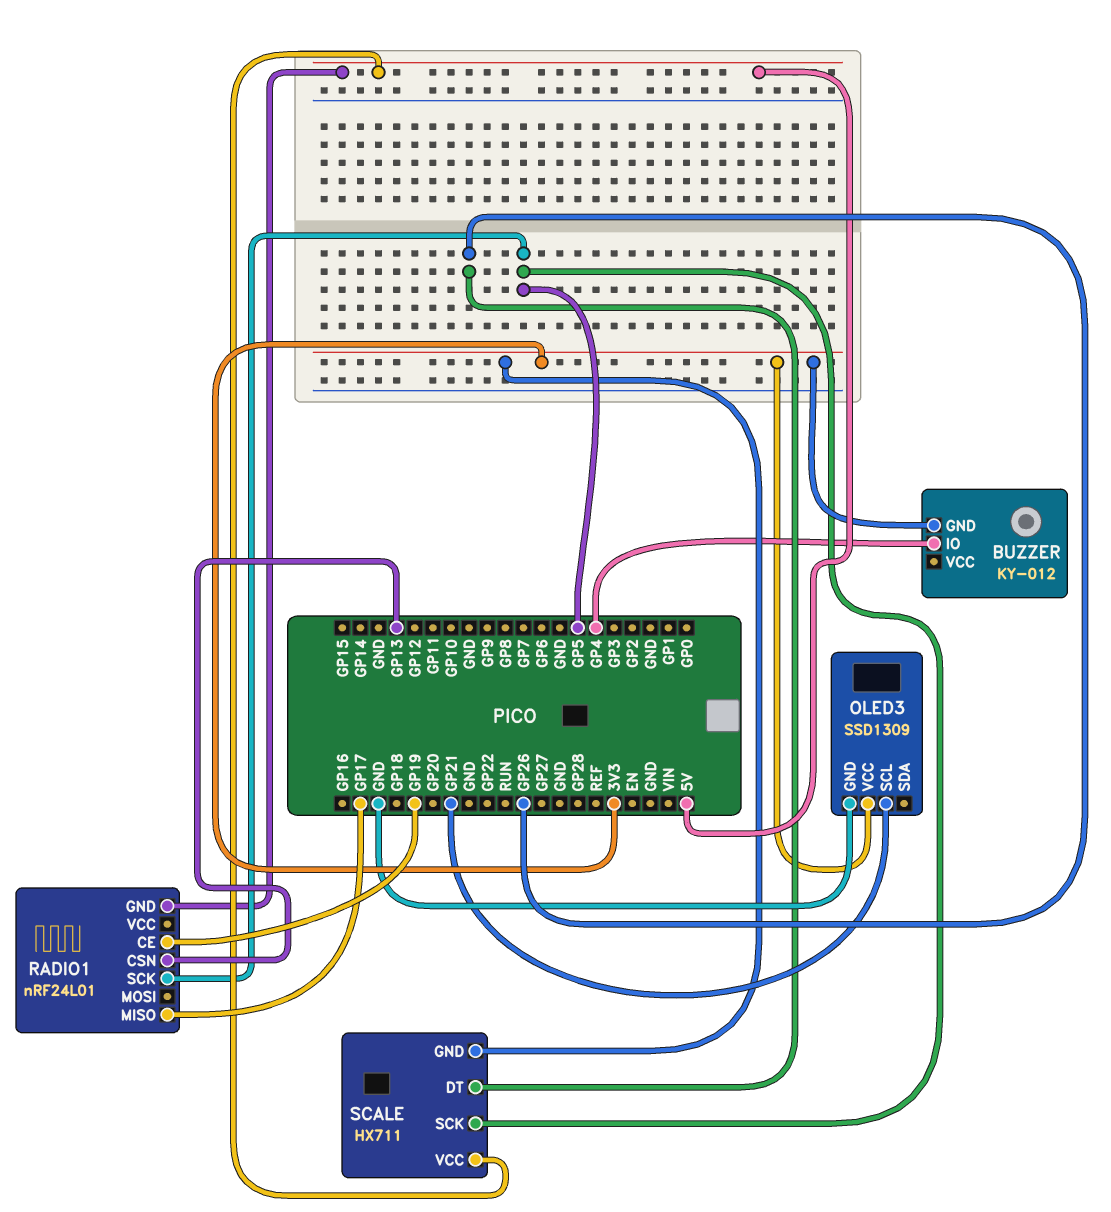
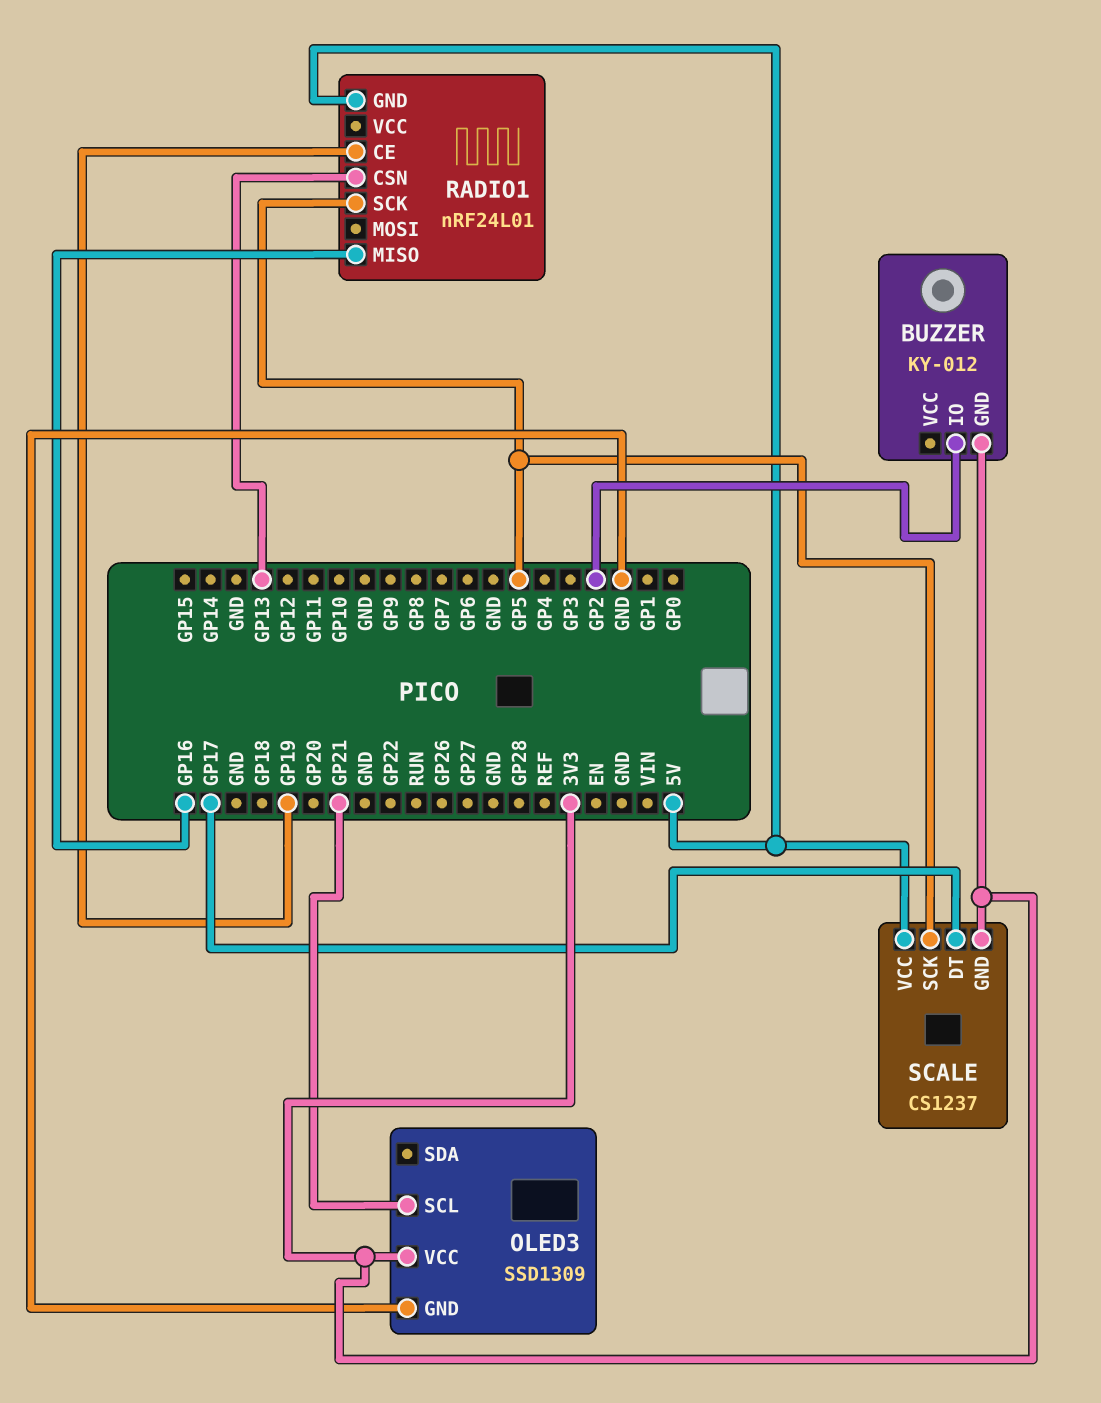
BUZZER pin IO: GP4 -> GP2
RADIO1 pin MISO: GP17 -> GP16
SCALE: HX711 -> CS1237
SCALE pin DT: GP26 -> GP17

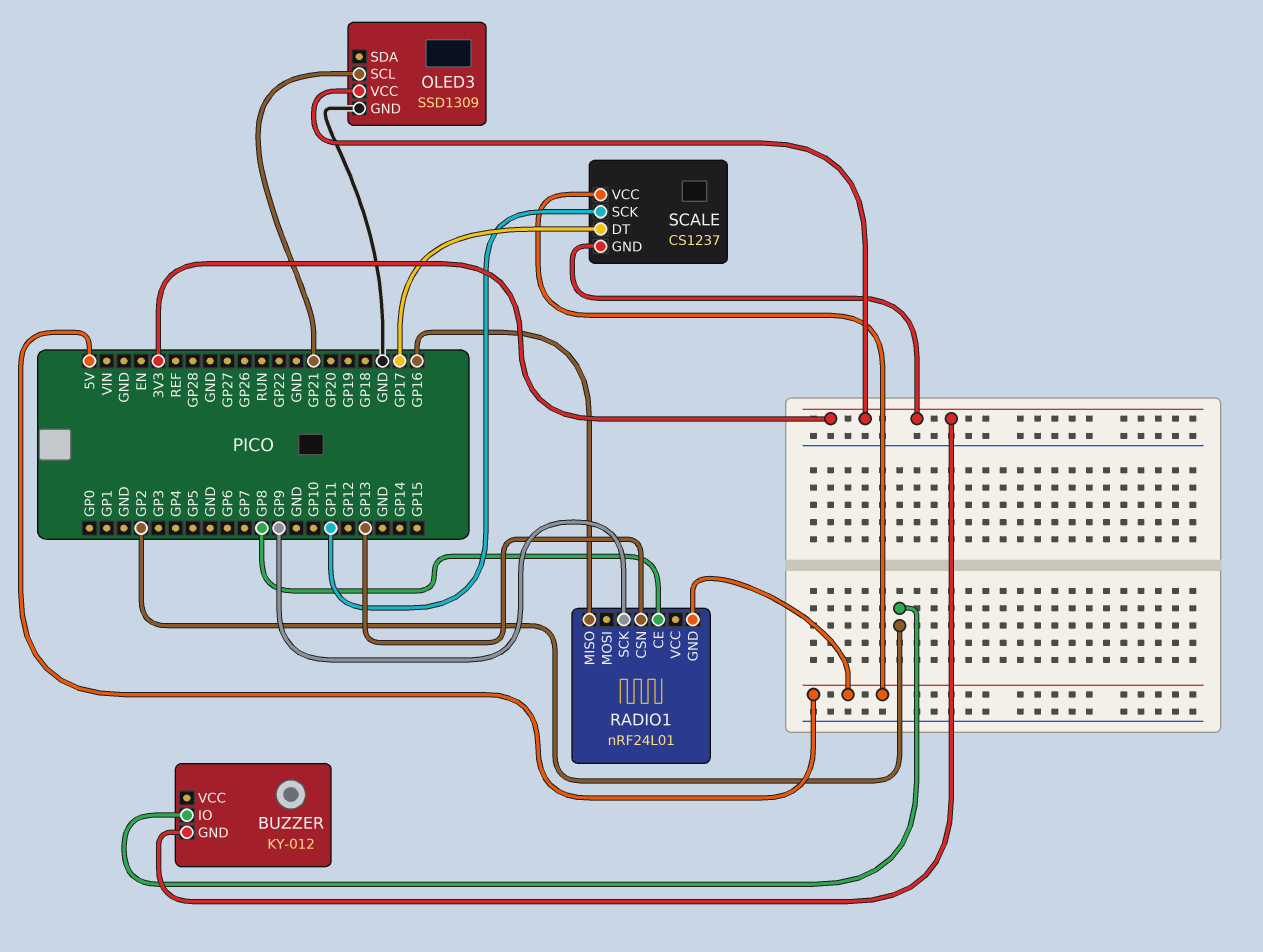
RADIO1 pin CE: GP19 -> GP8
RADIO1 pin SCK: GP5 -> GP9
SCALE pin SCK: GP5 -> GP11

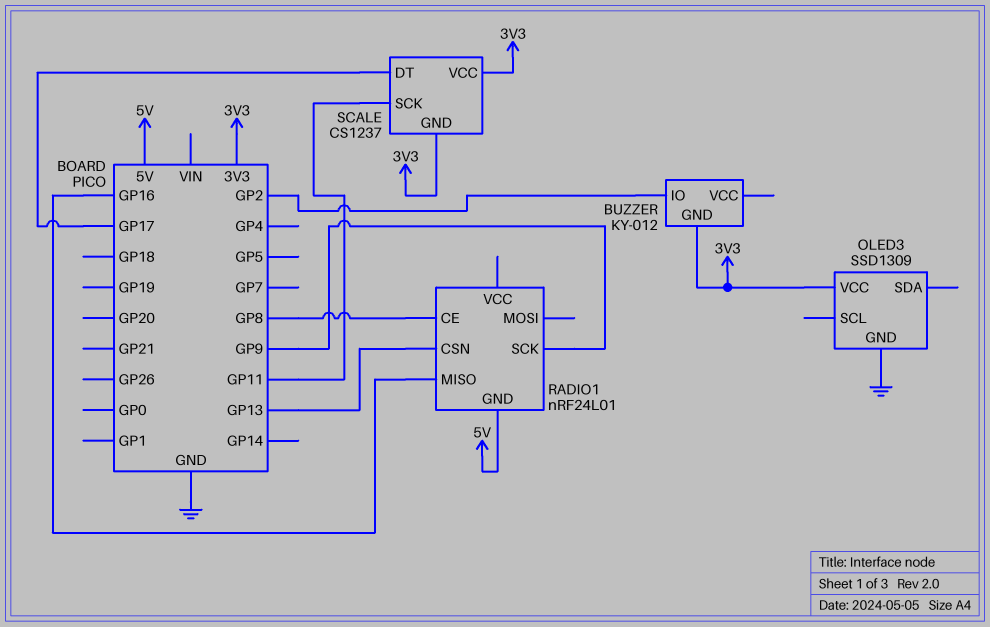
OLED3 pin SCL: GP21 -> none
SCALE pin VCC: 5V -> 3V3

